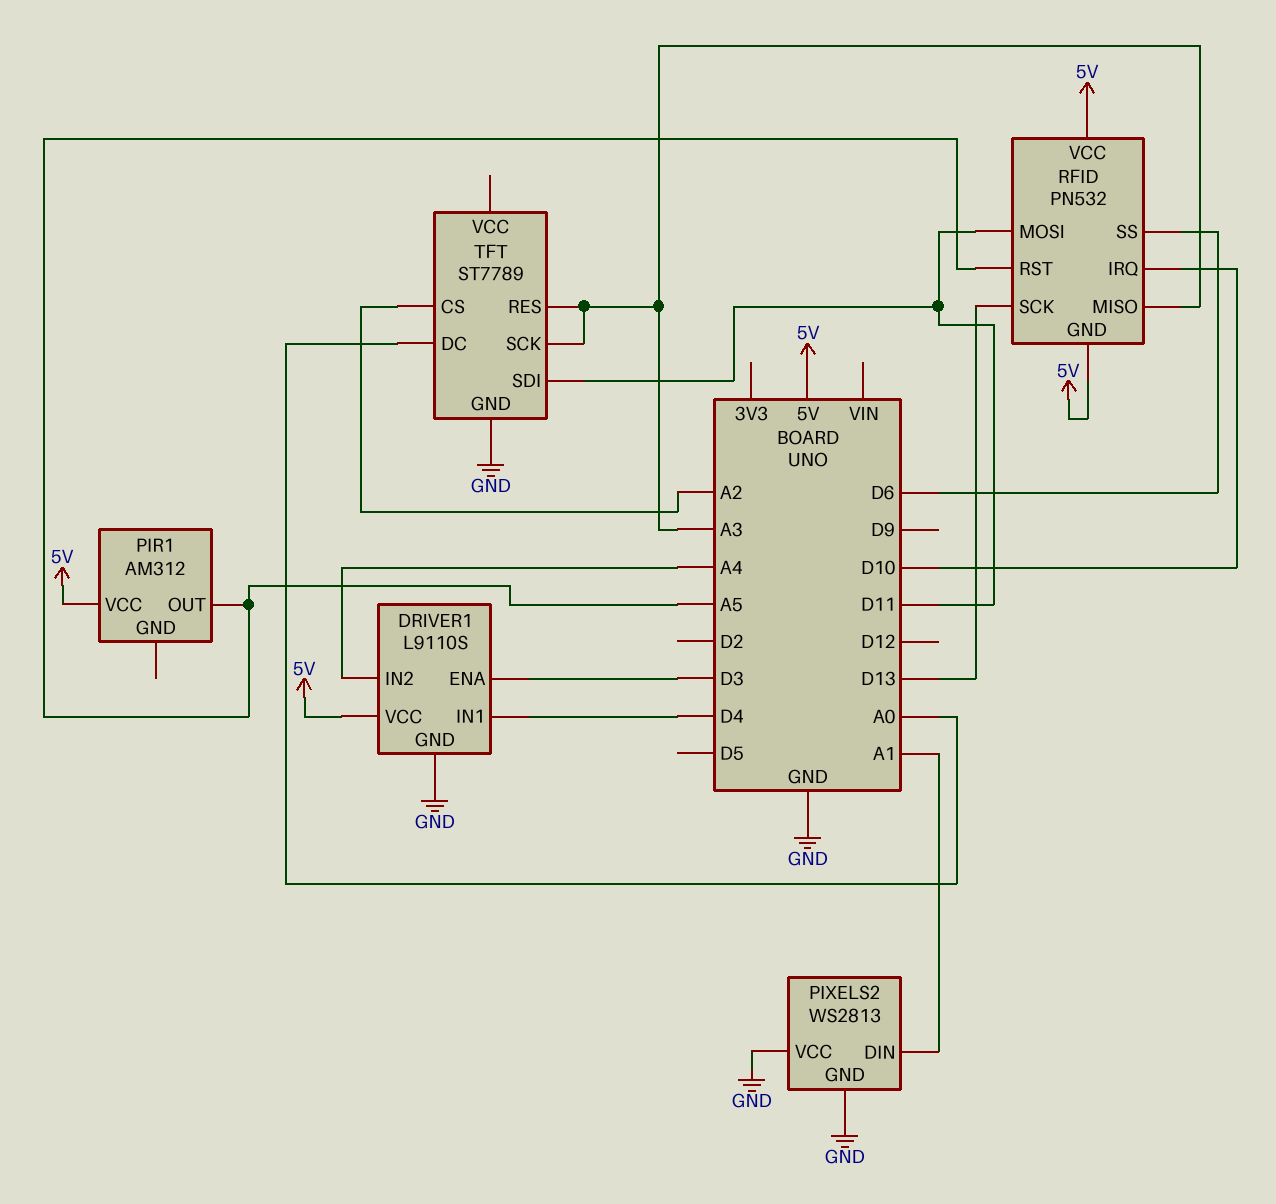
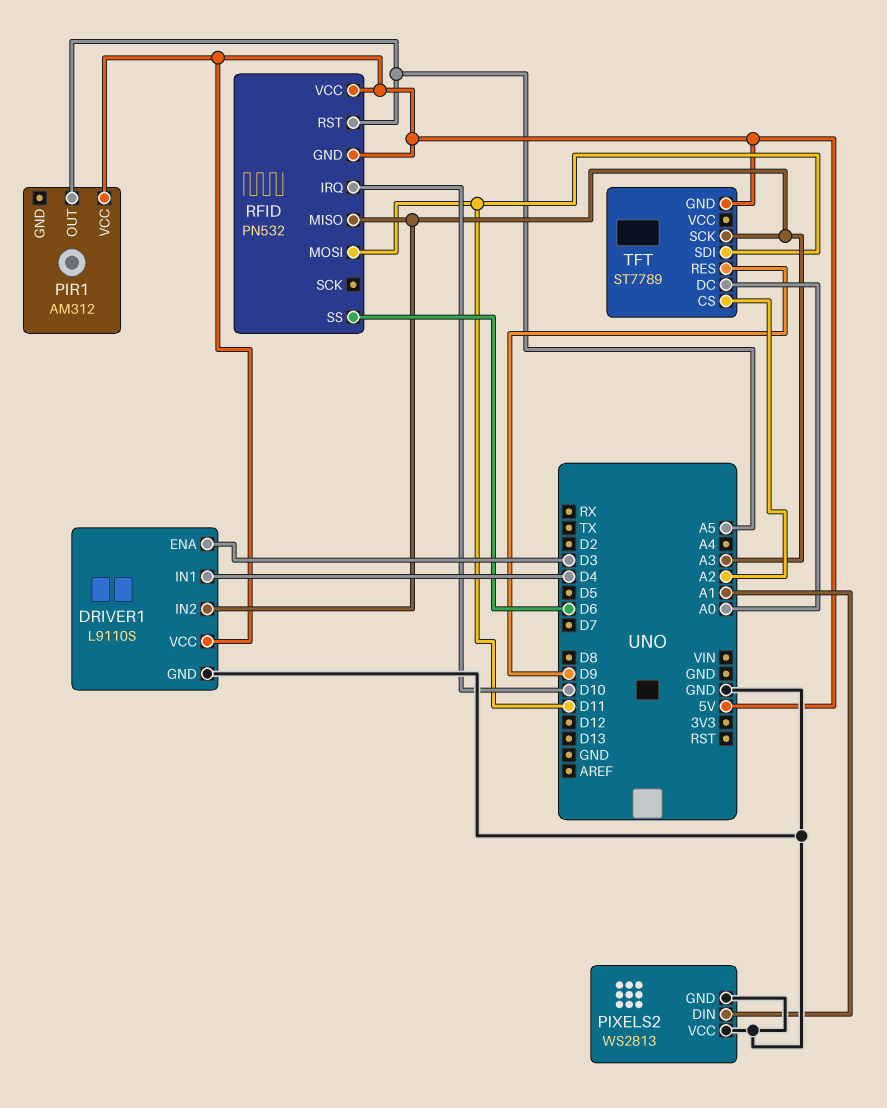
DRIVER1 pin IN2: A4 -> A3
RFID pin SCK: D13 -> none
TFT pin GND: GND -> 5V
TFT pin RES: A3 -> D9

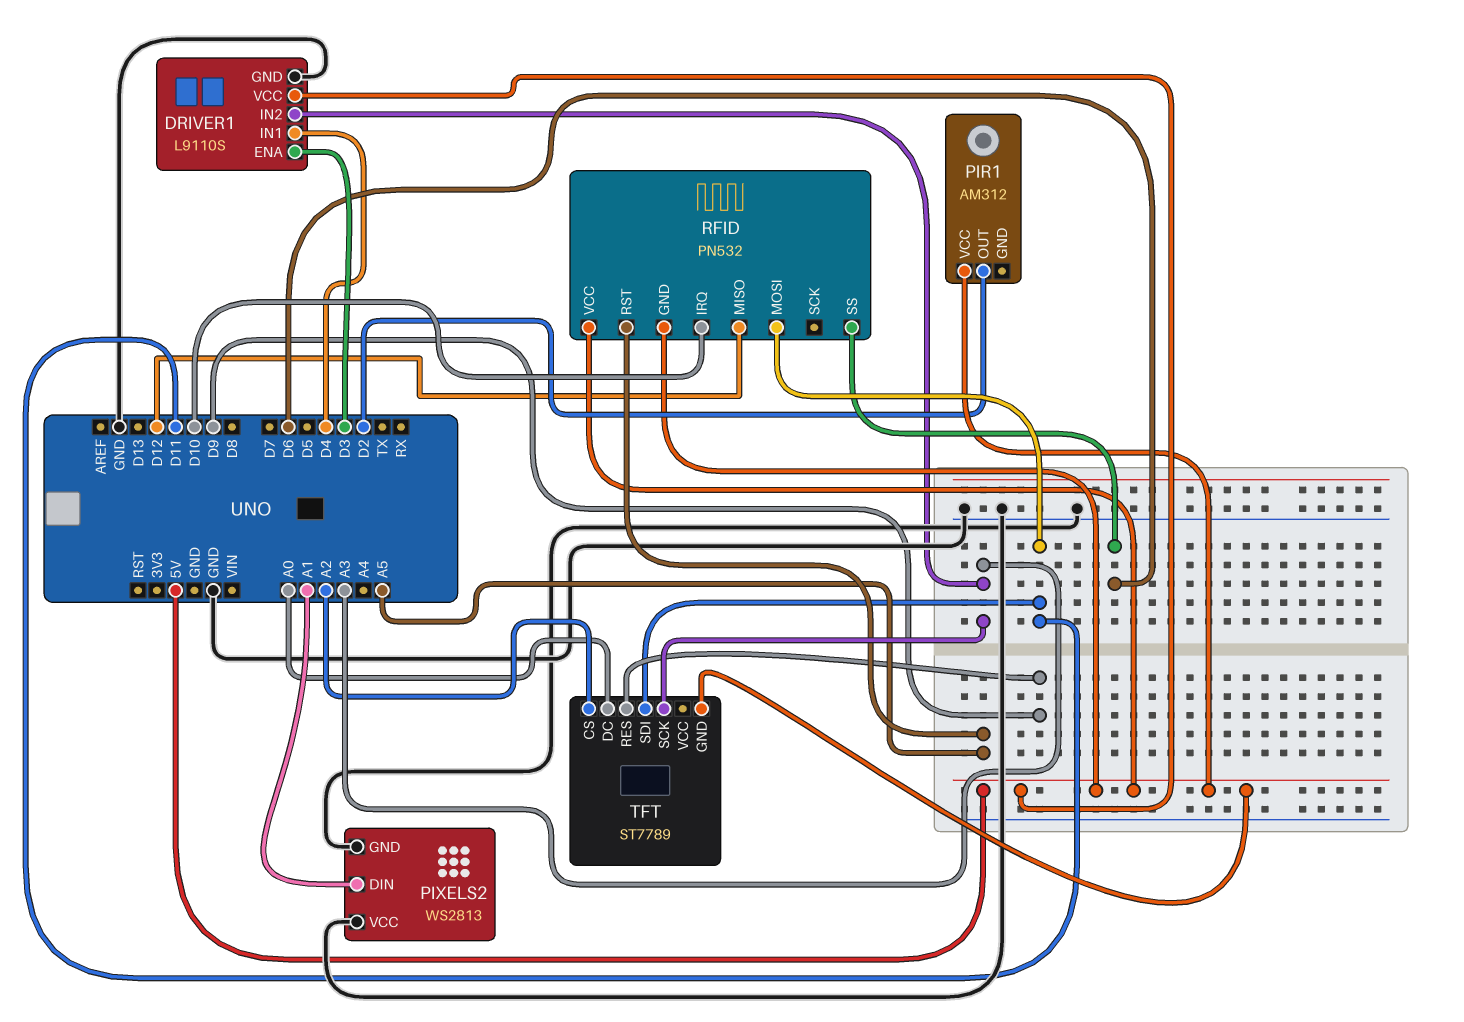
PIR1 pin OUT: A5 -> D2
RFID pin MISO: A3 -> D12

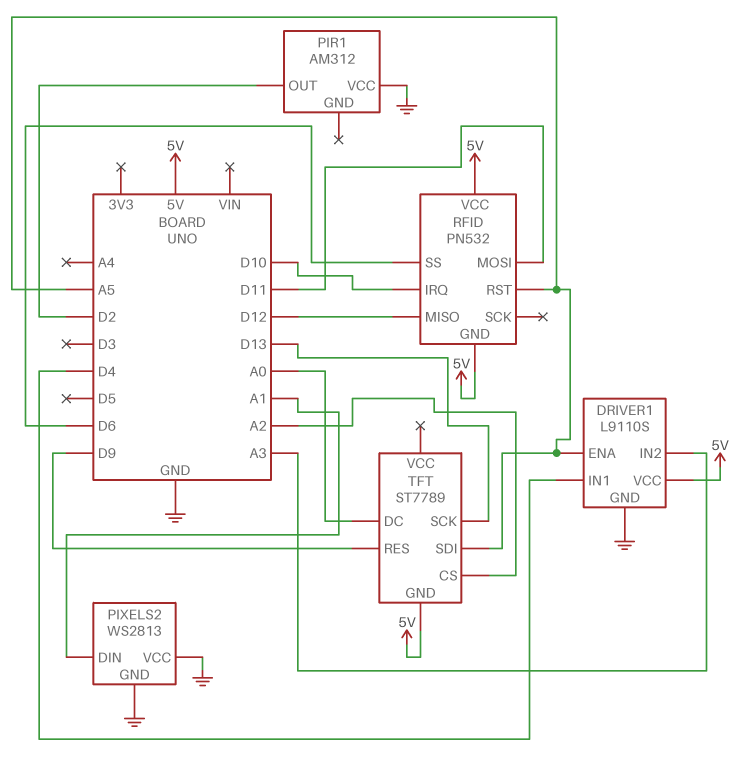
DRIVER1 pin ENA: D3 -> A5
PIR1 pin VCC: 5V -> GND
TFT pin SCK: A3 -> D13
TFT pin SDI: D11 -> A5

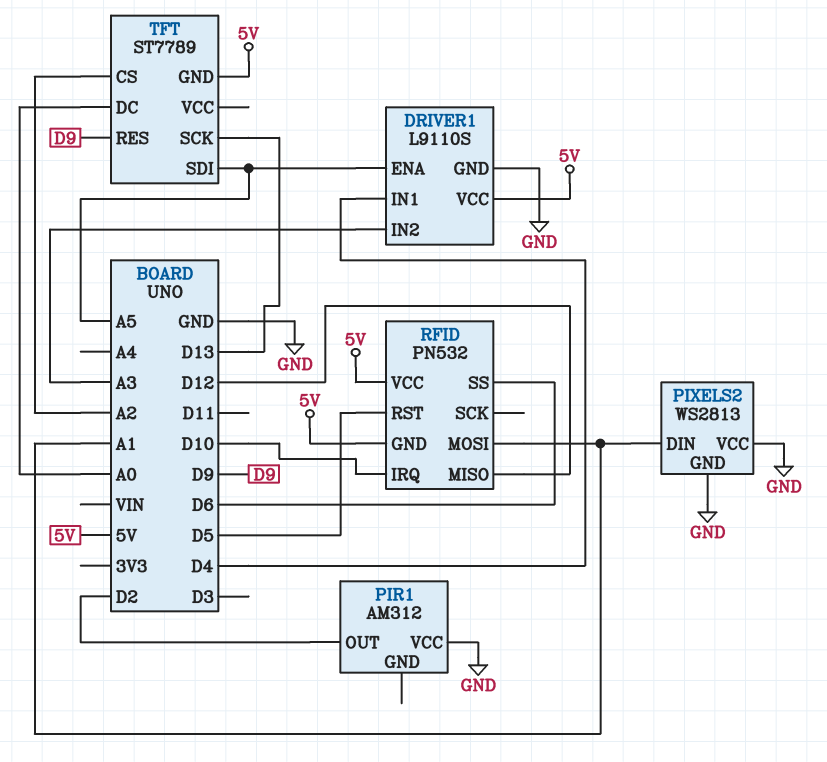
RFID pin MOSI: D11 -> A1
RFID pin RST: A5 -> D5

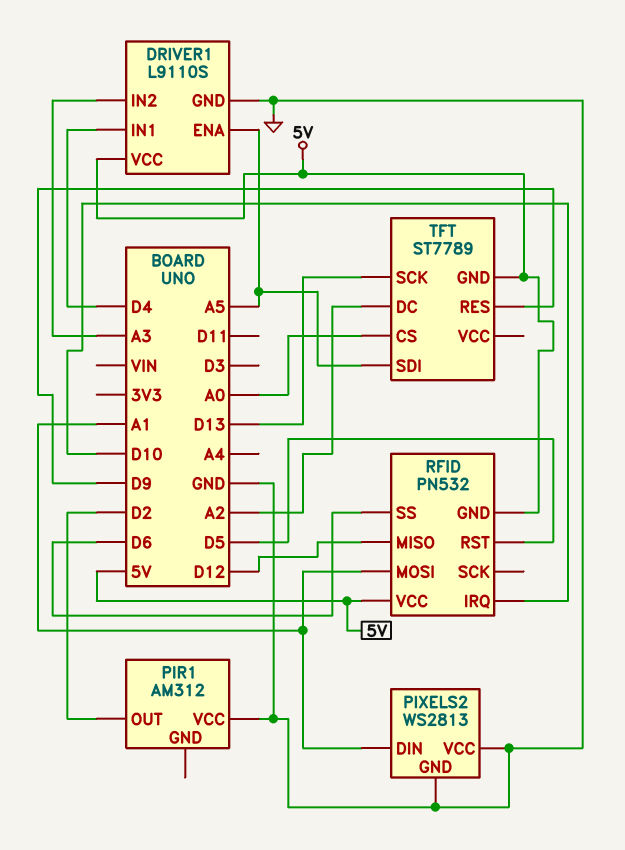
TFT pin CS: A2 -> A0
TFT pin DC: A0 -> A2

